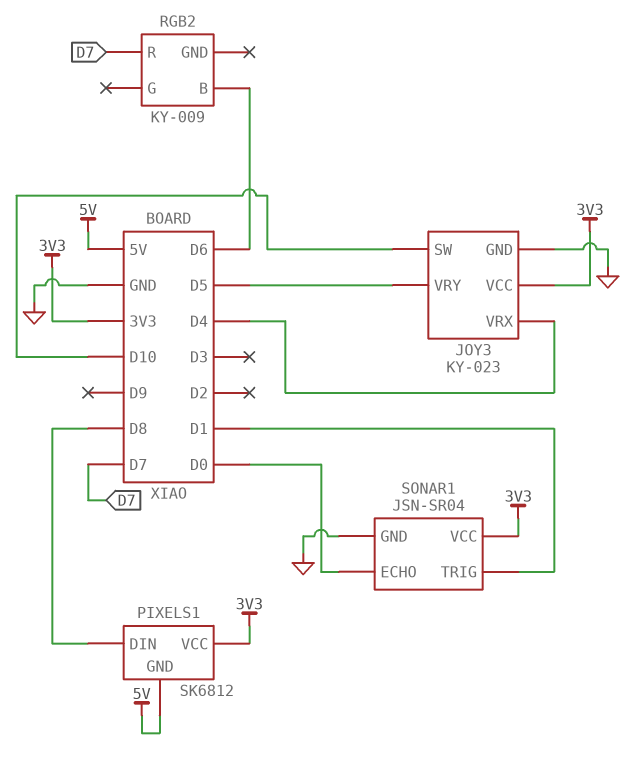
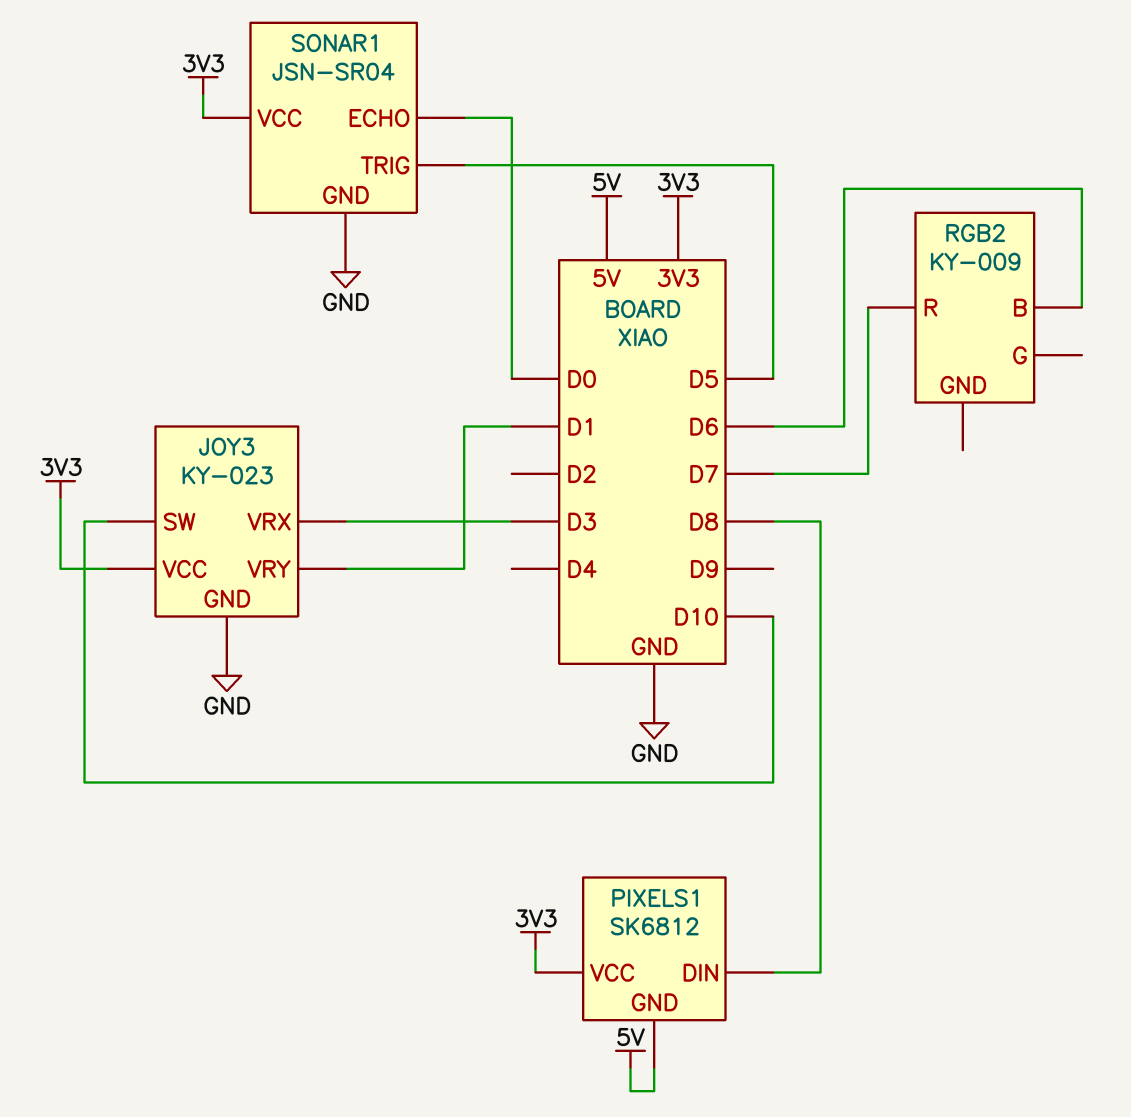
JOY3 pin VRX: D4 -> D3
JOY3 pin VRY: D5 -> D1
SONAR1 pin TRIG: D1 -> D5

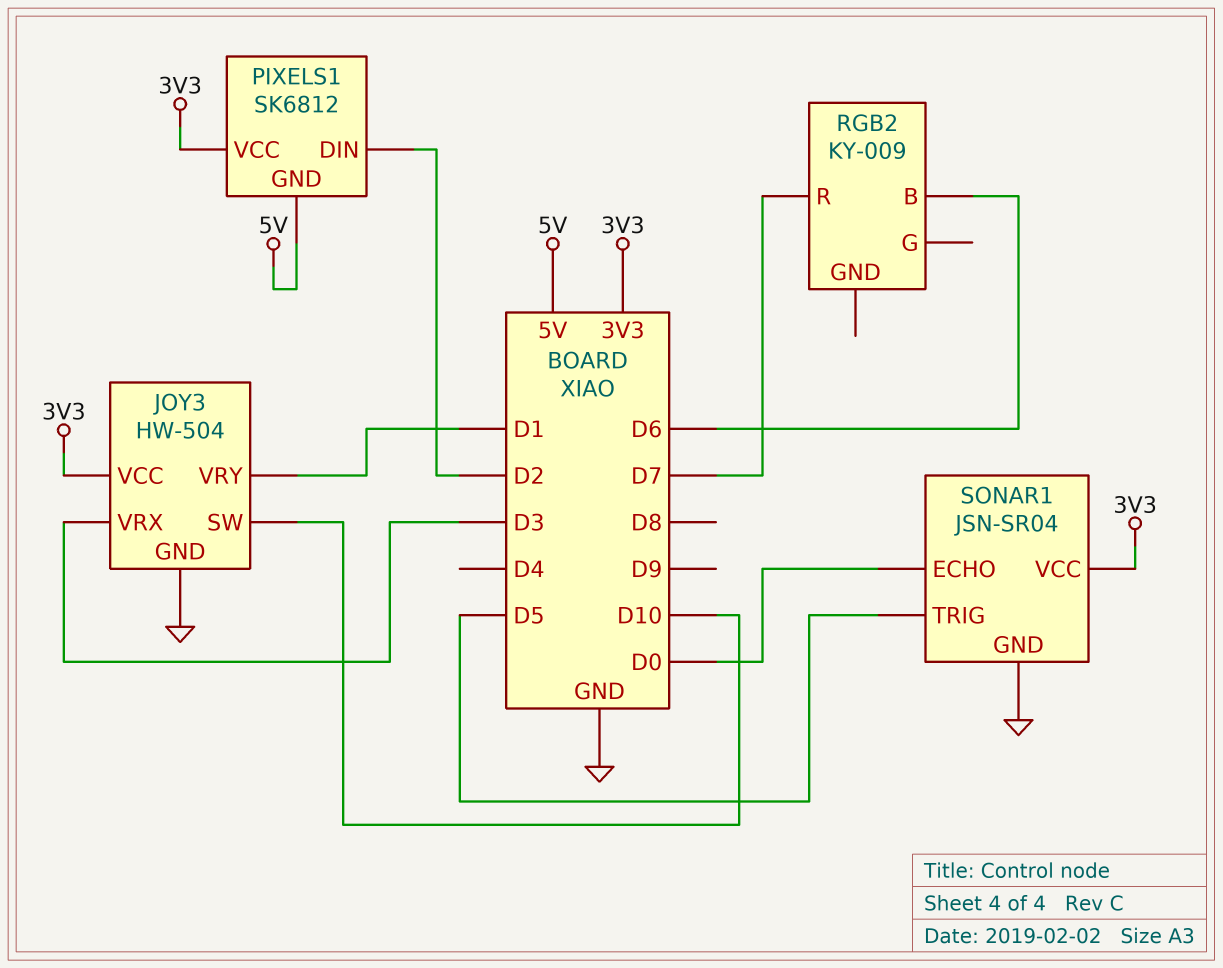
JOY3: KY-023 -> HW-504
PIXELS1 pin DIN: D8 -> D2

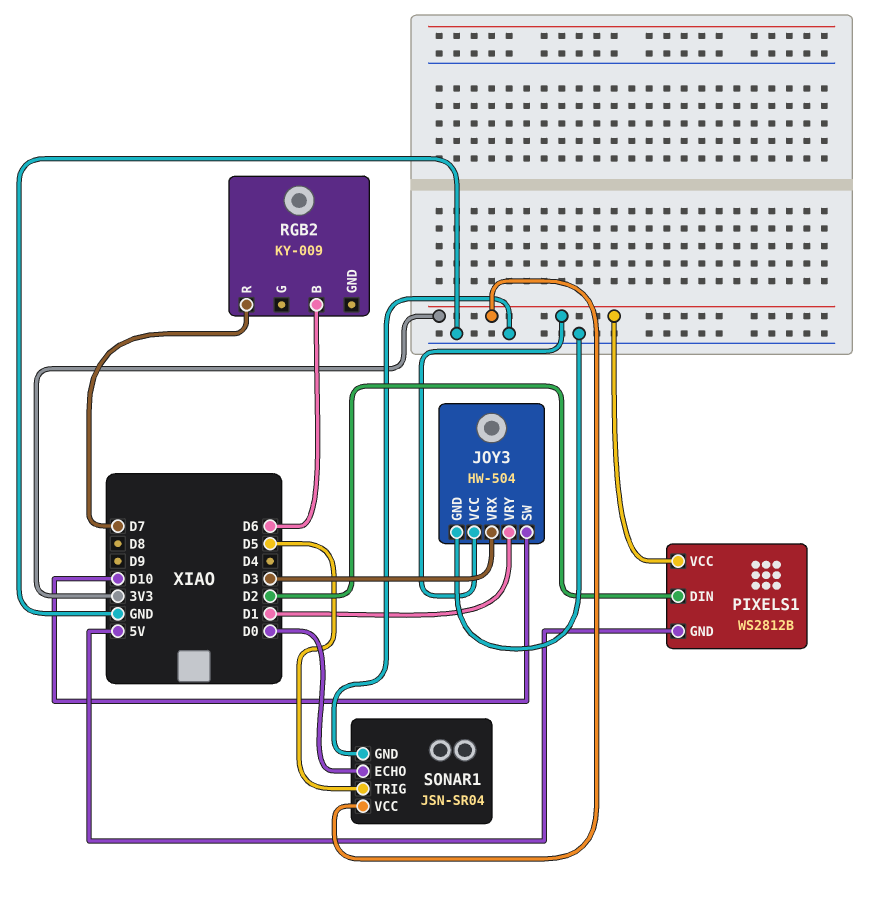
PIXELS1: SK6812 -> WS2812B

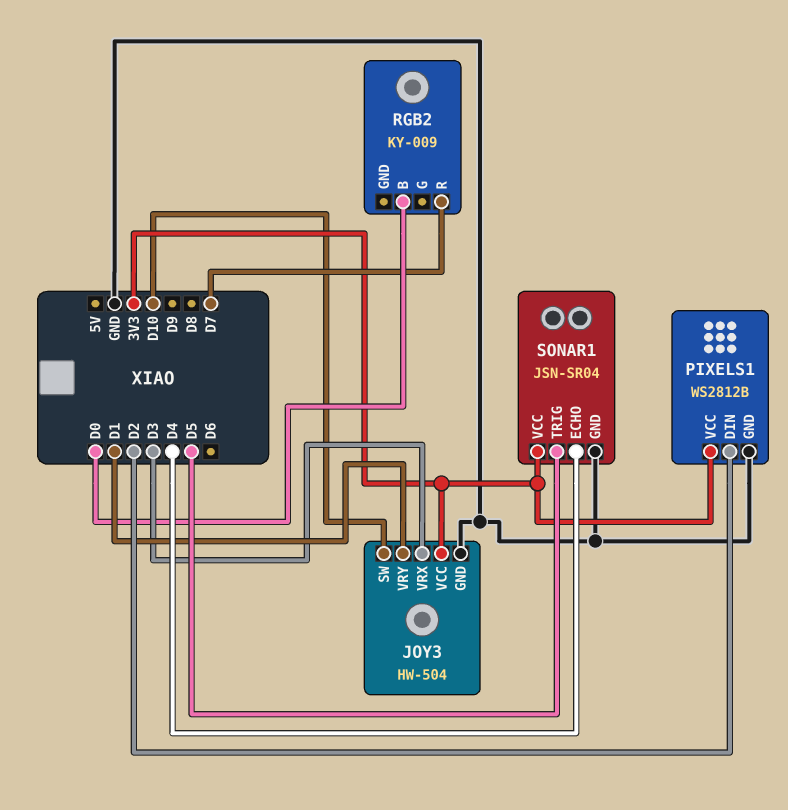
PIXELS1 pin GND: 5V -> GND
RGB2 pin B: D6 -> D0
SONAR1 pin ECHO: D0 -> D4

